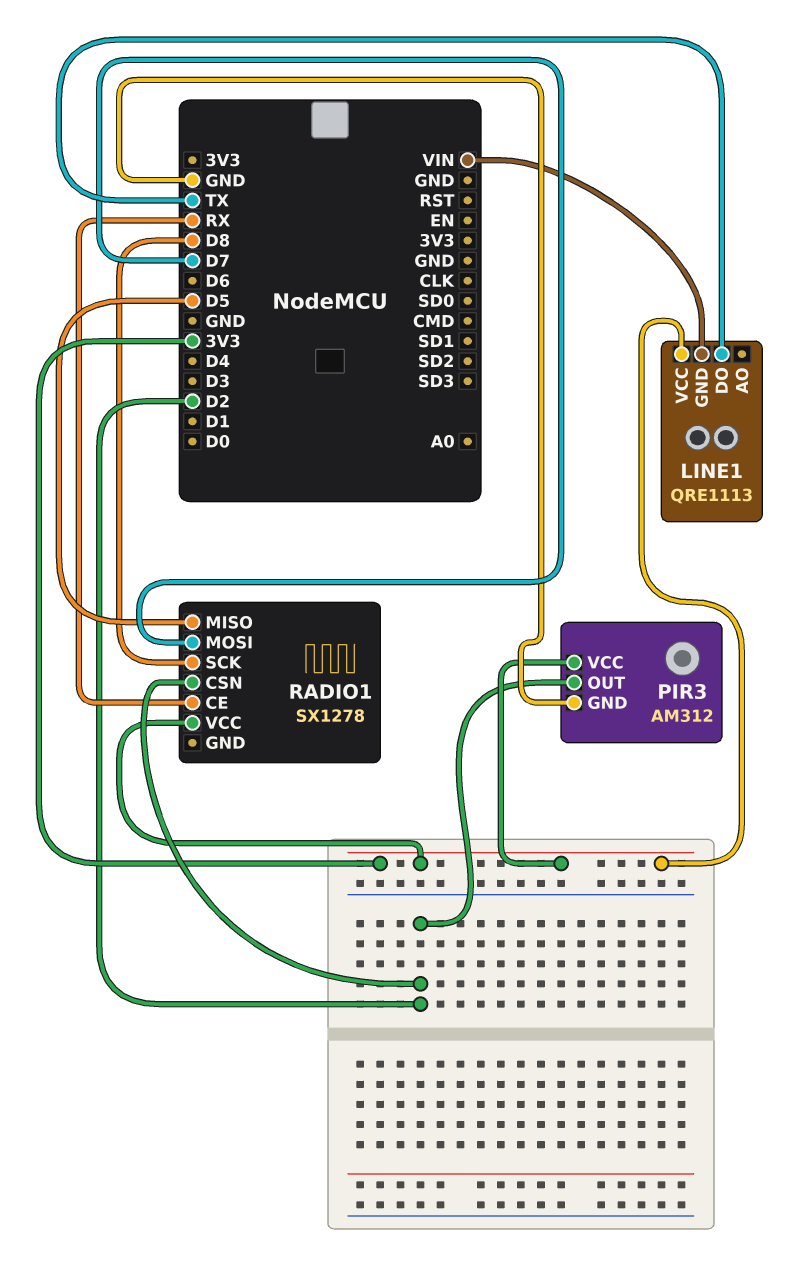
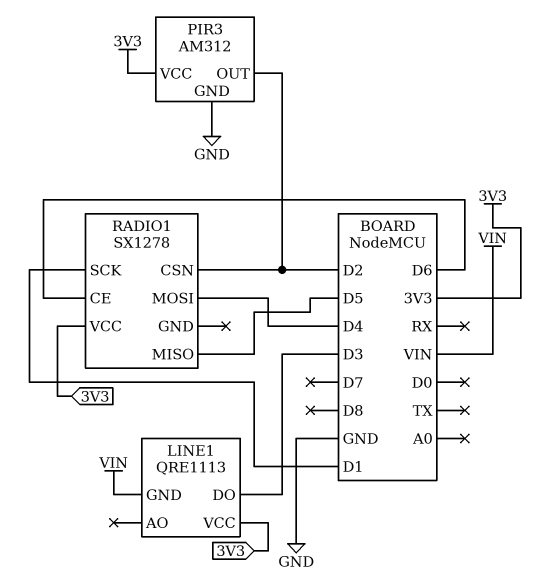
LINE1 pin DO: TX -> D3
RADIO1 pin CE: RX -> D6
RADIO1 pin MOSI: D7 -> D4
RADIO1 pin SCK: D8 -> D1

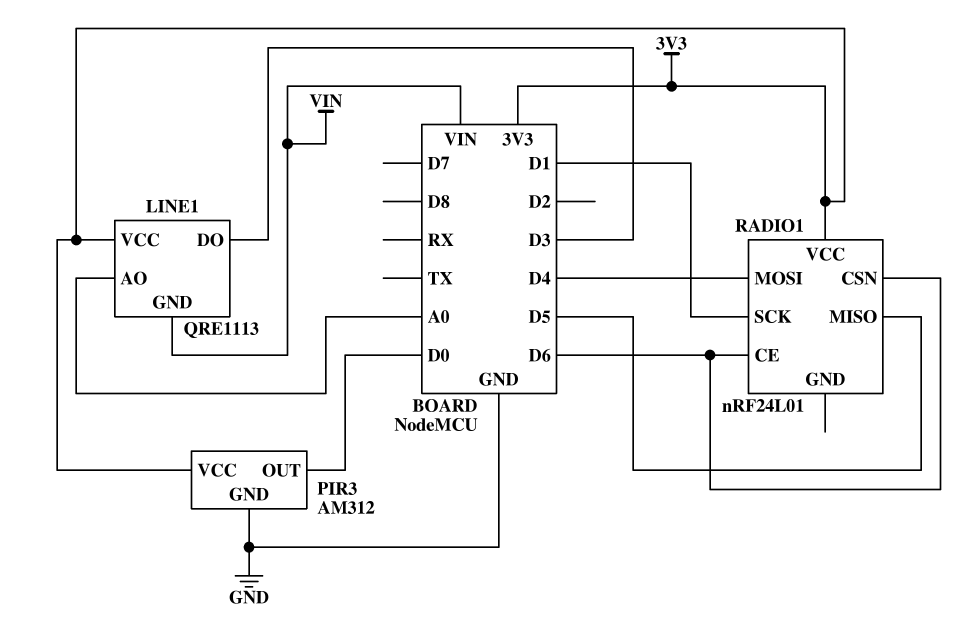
LINE1 pin AO: none -> A0
PIR3 pin OUT: D2 -> D0
RADIO1: SX1278 -> nRF24L01
RADIO1 pin CSN: D2 -> D6

